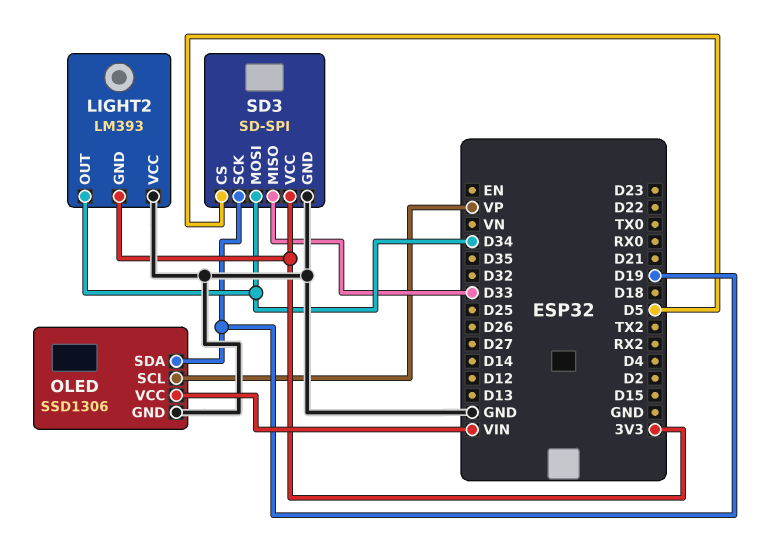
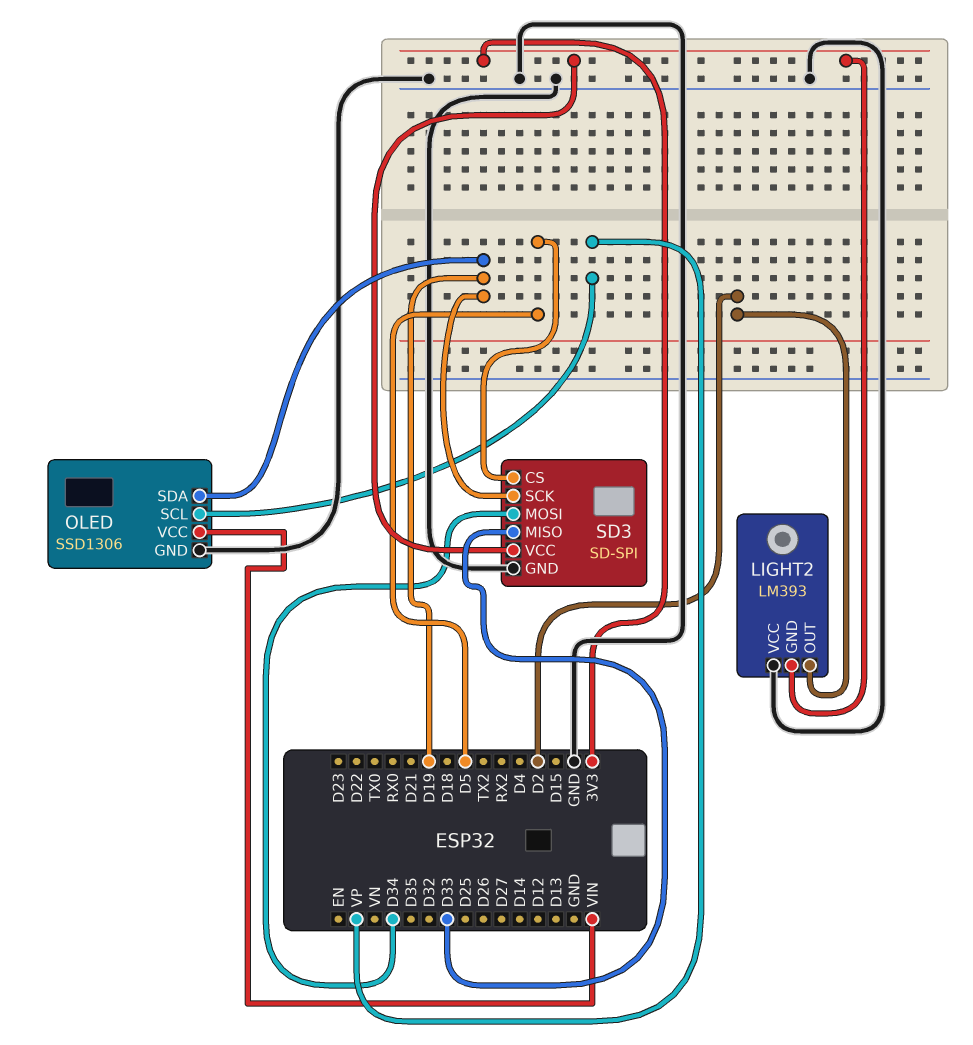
LIGHT2 pin OUT: D34 -> D2

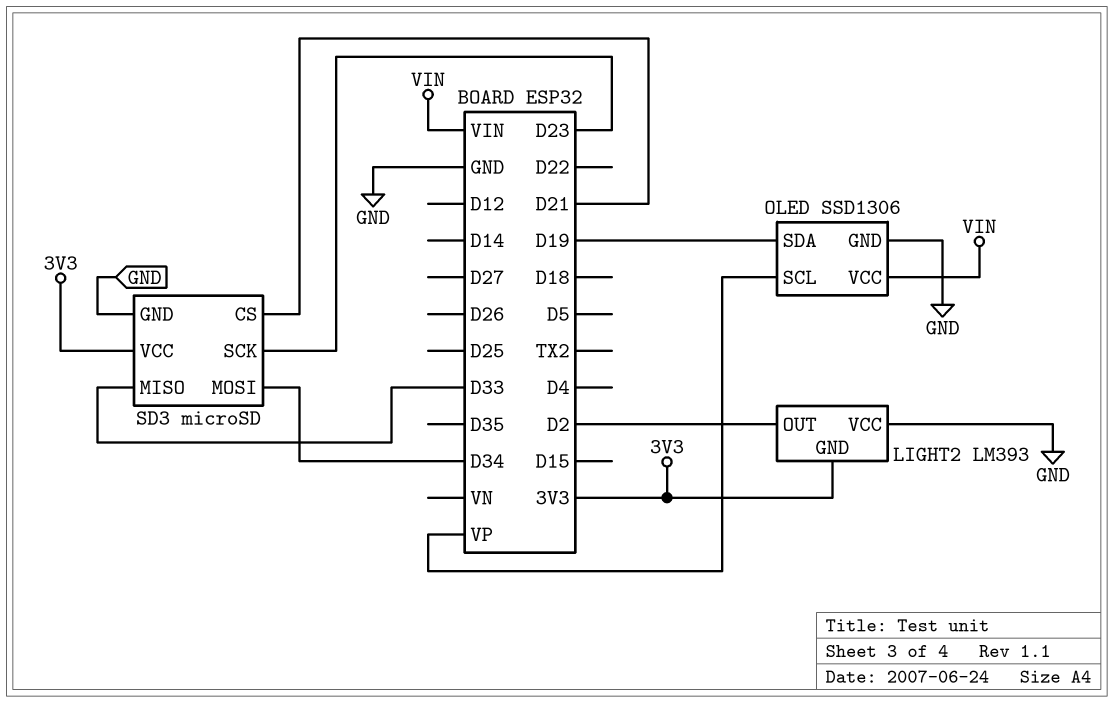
SD3: SD-SPI -> microSD
SD3 pin CS: D5 -> D21
SD3 pin SCK: D19 -> D23

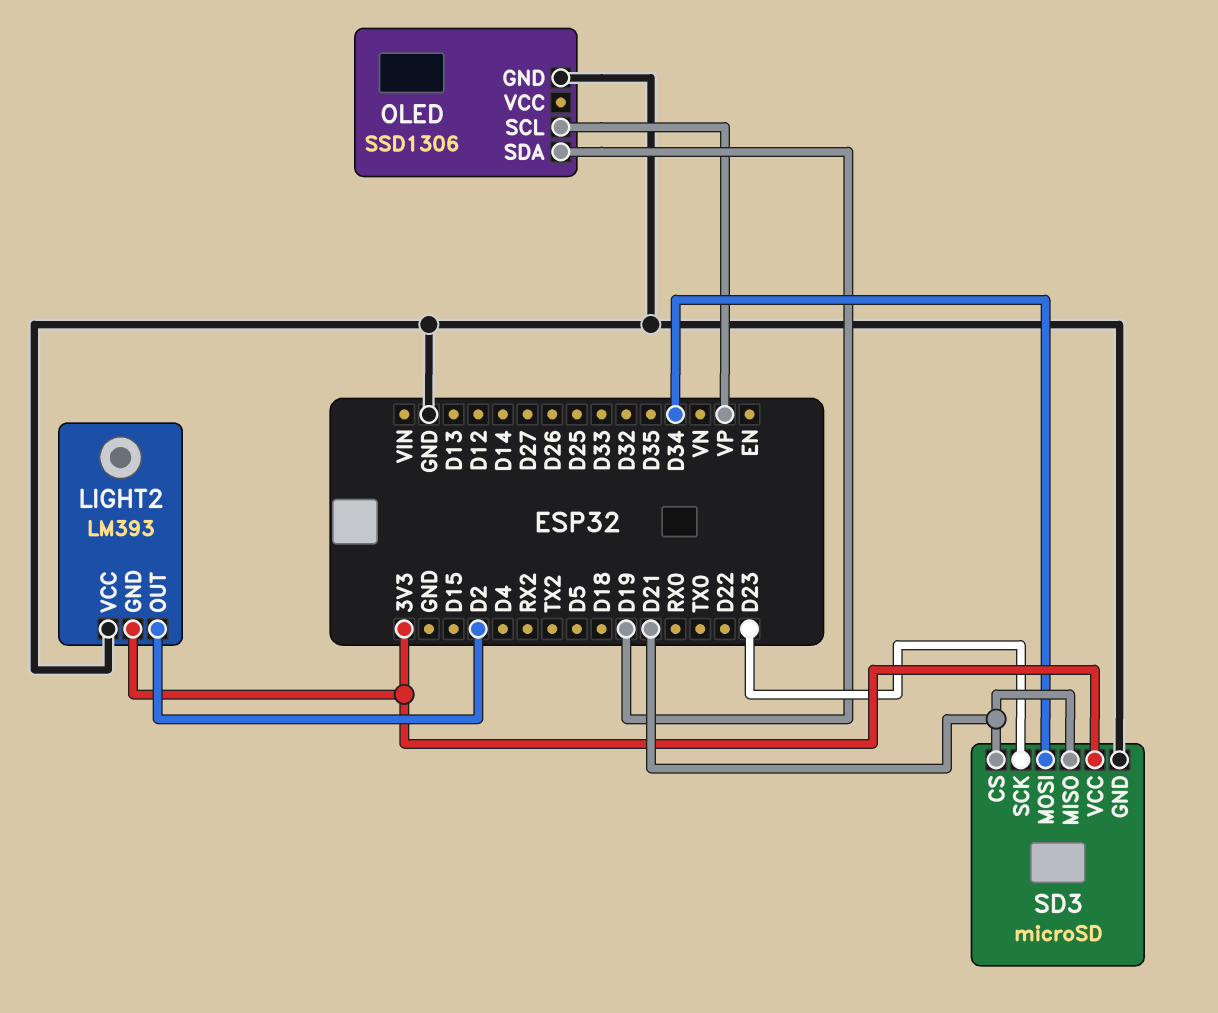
OLED pin VCC: VIN -> none
SD3 pin MISO: D33 -> D21

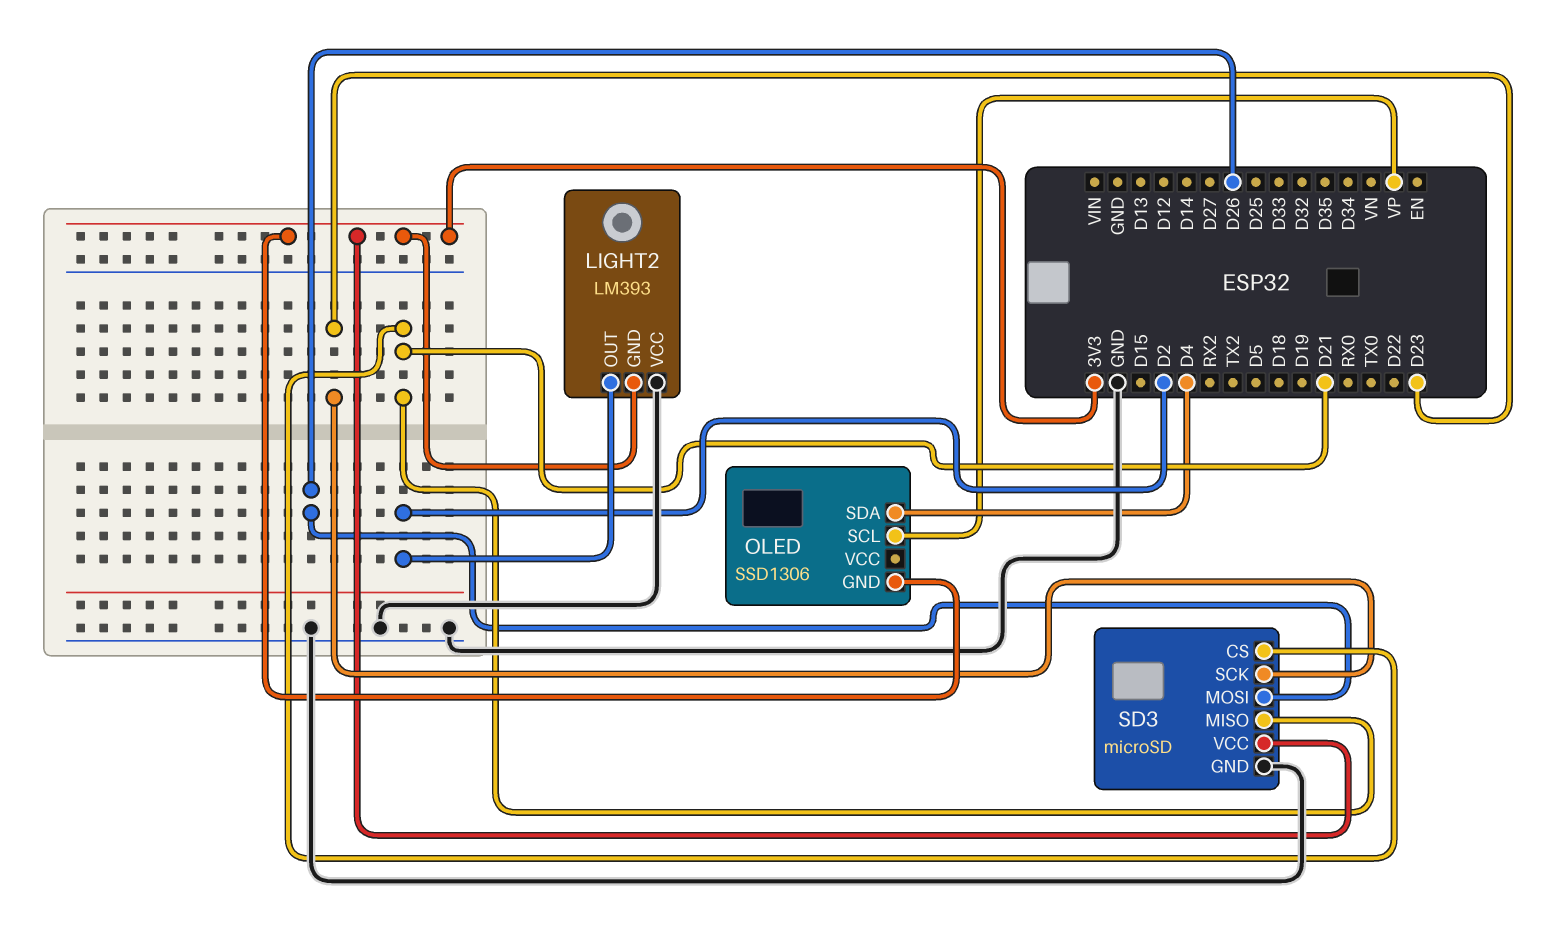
OLED pin GND: GND -> 3V3
OLED pin SDA: D19 -> D4
SD3 pin MOSI: D34 -> D26

